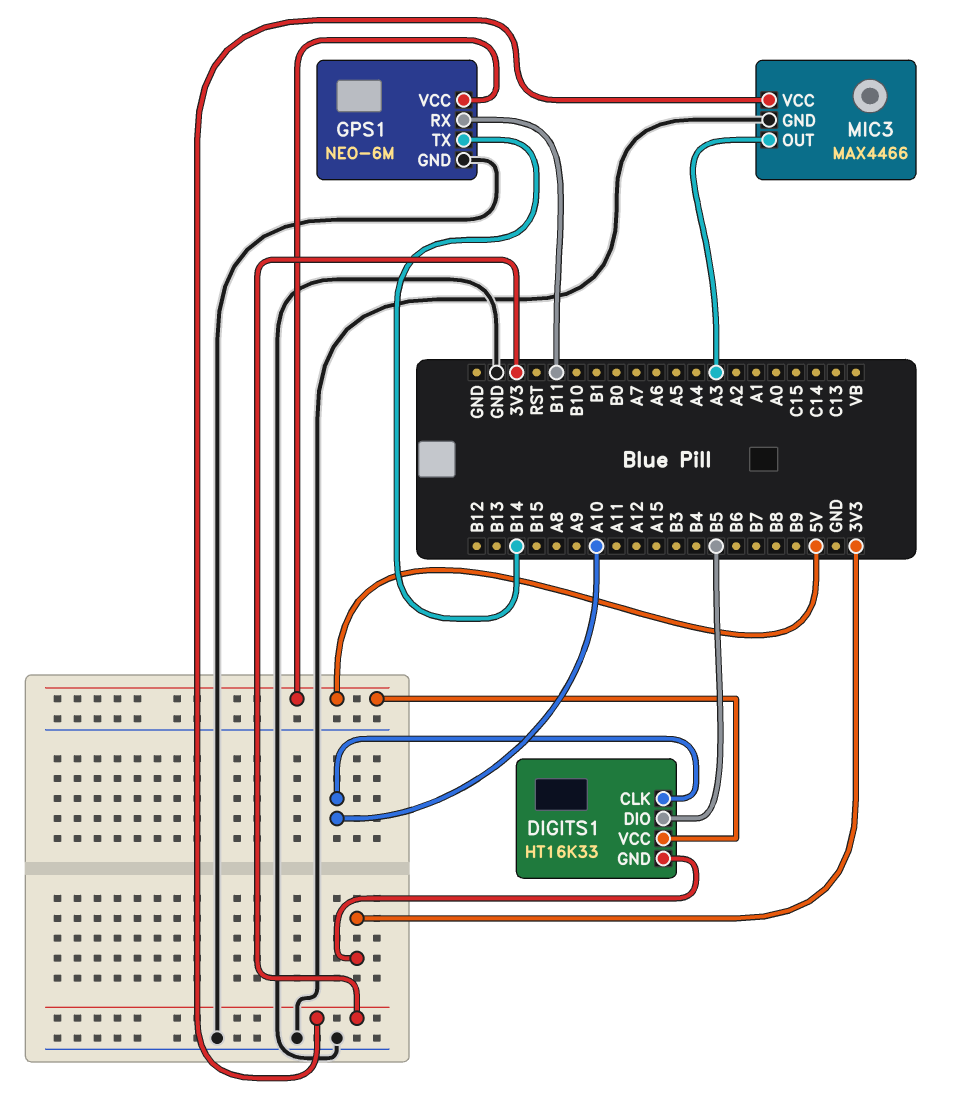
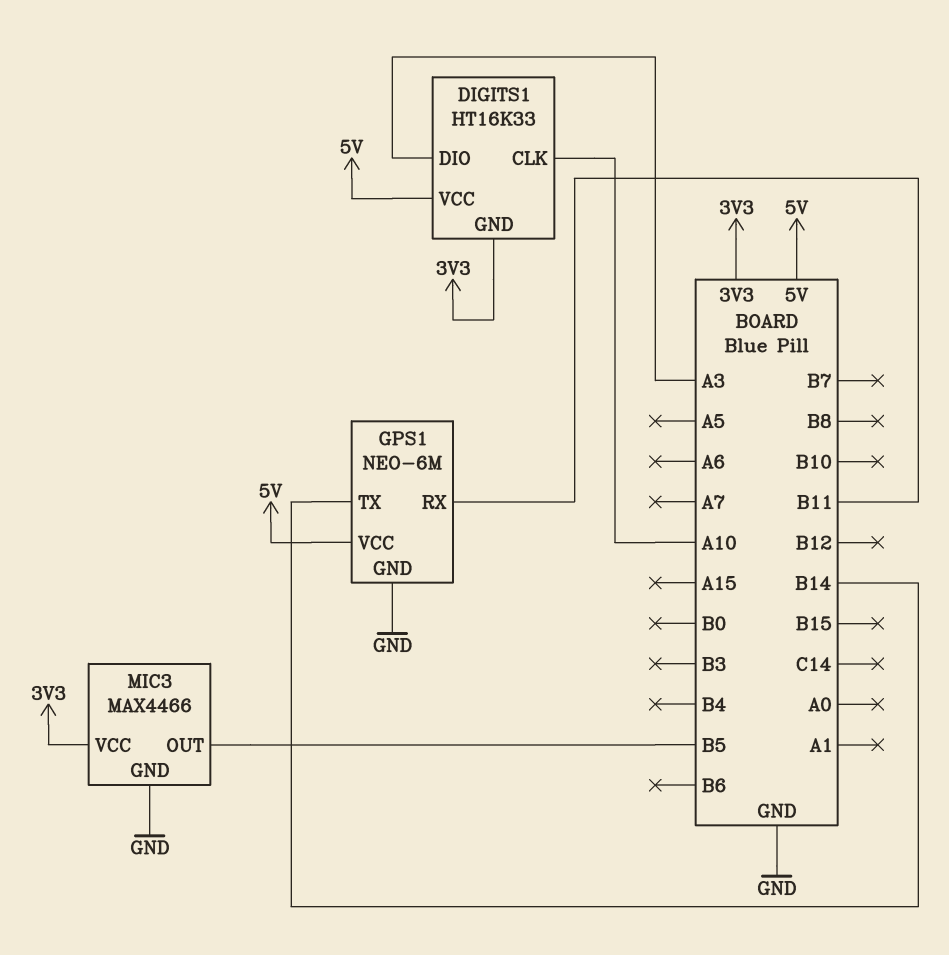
DIGITS1 pin DIO: B5 -> A3
MIC3 pin OUT: A3 -> B5

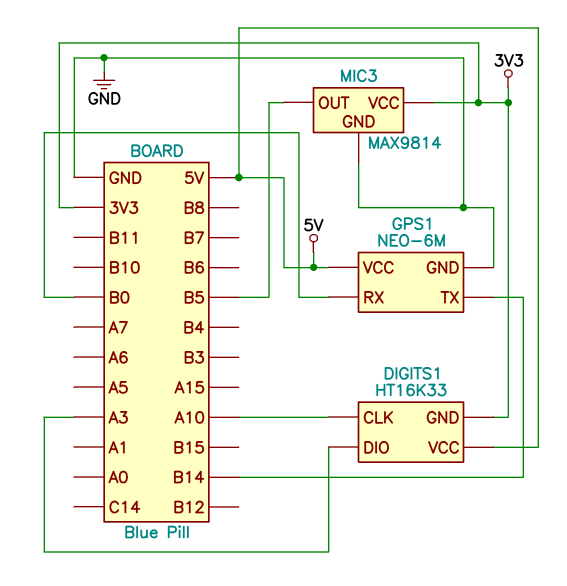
GPS1 pin RX: B11 -> B0
MIC3: MAX4466 -> MAX9814

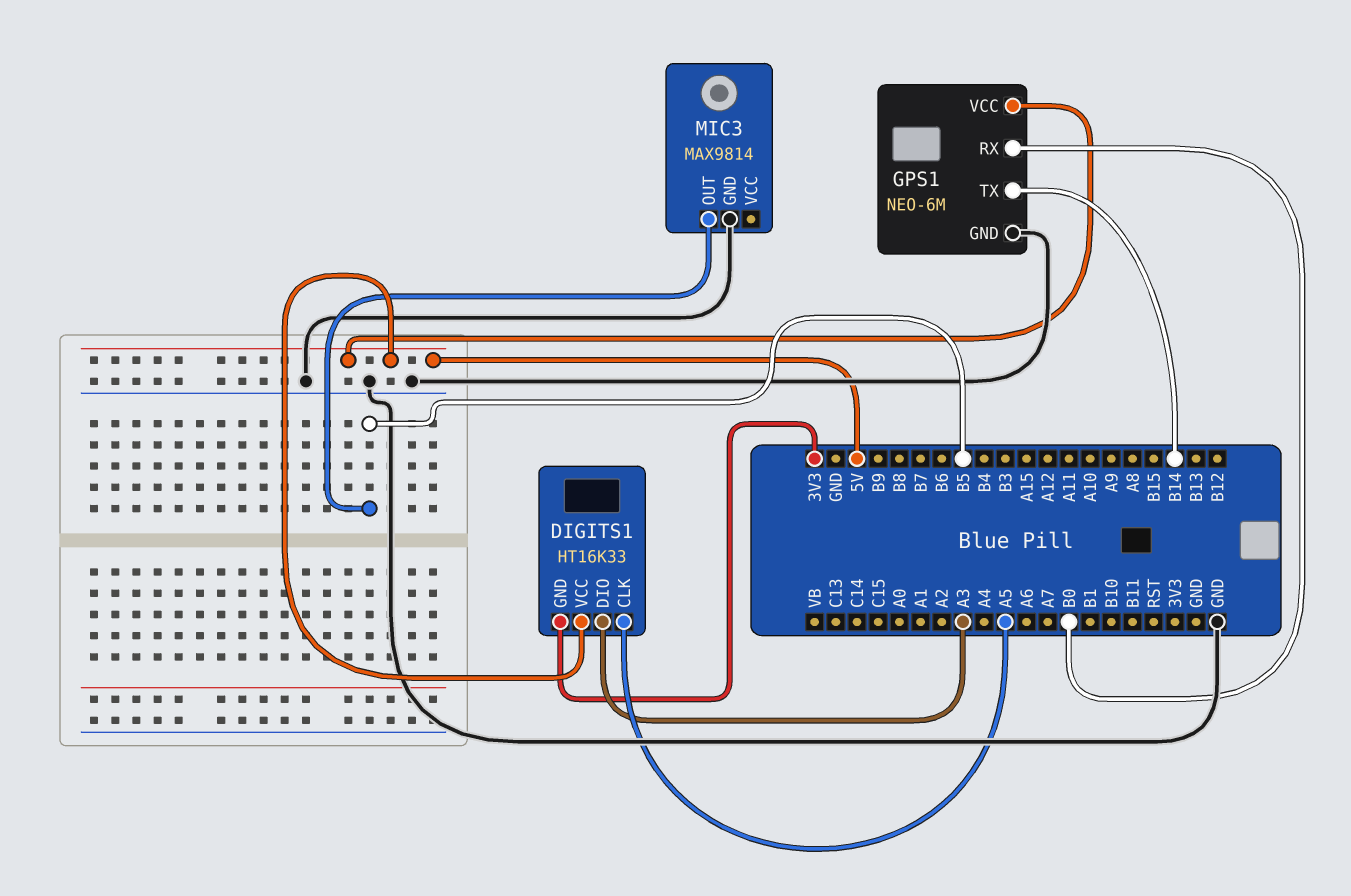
DIGITS1 pin CLK: A10 -> A5
MIC3 pin VCC: 3V3 -> none

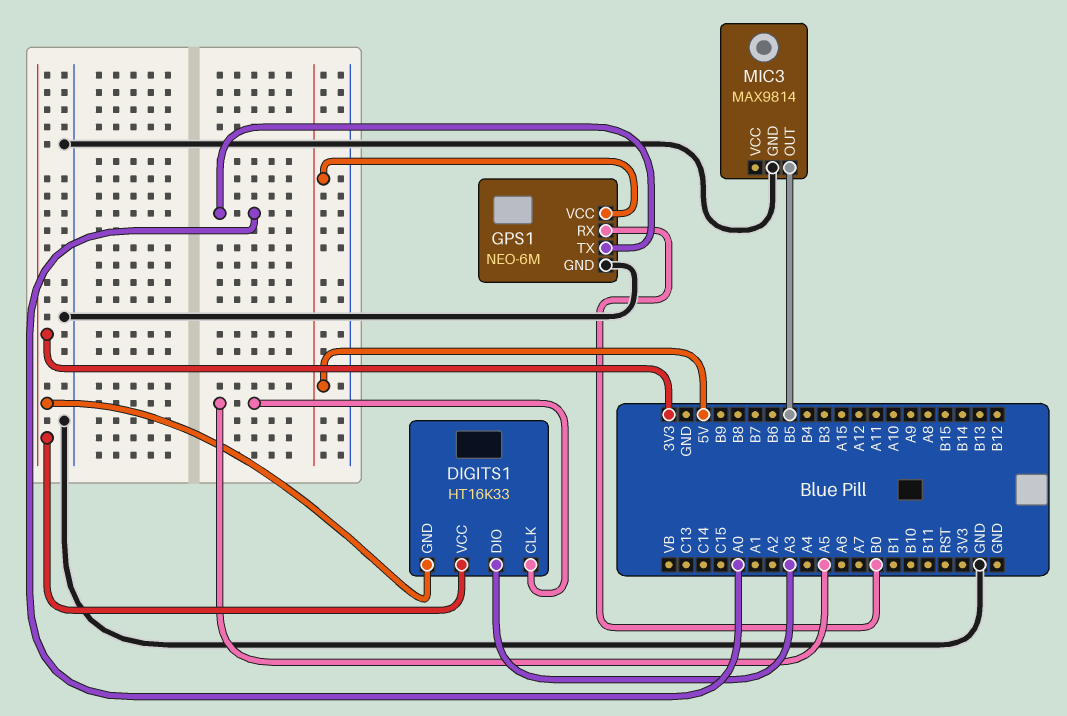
DIGITS1 pin VCC: 5V -> 3V3
GPS1 pin TX: B14 -> A0

